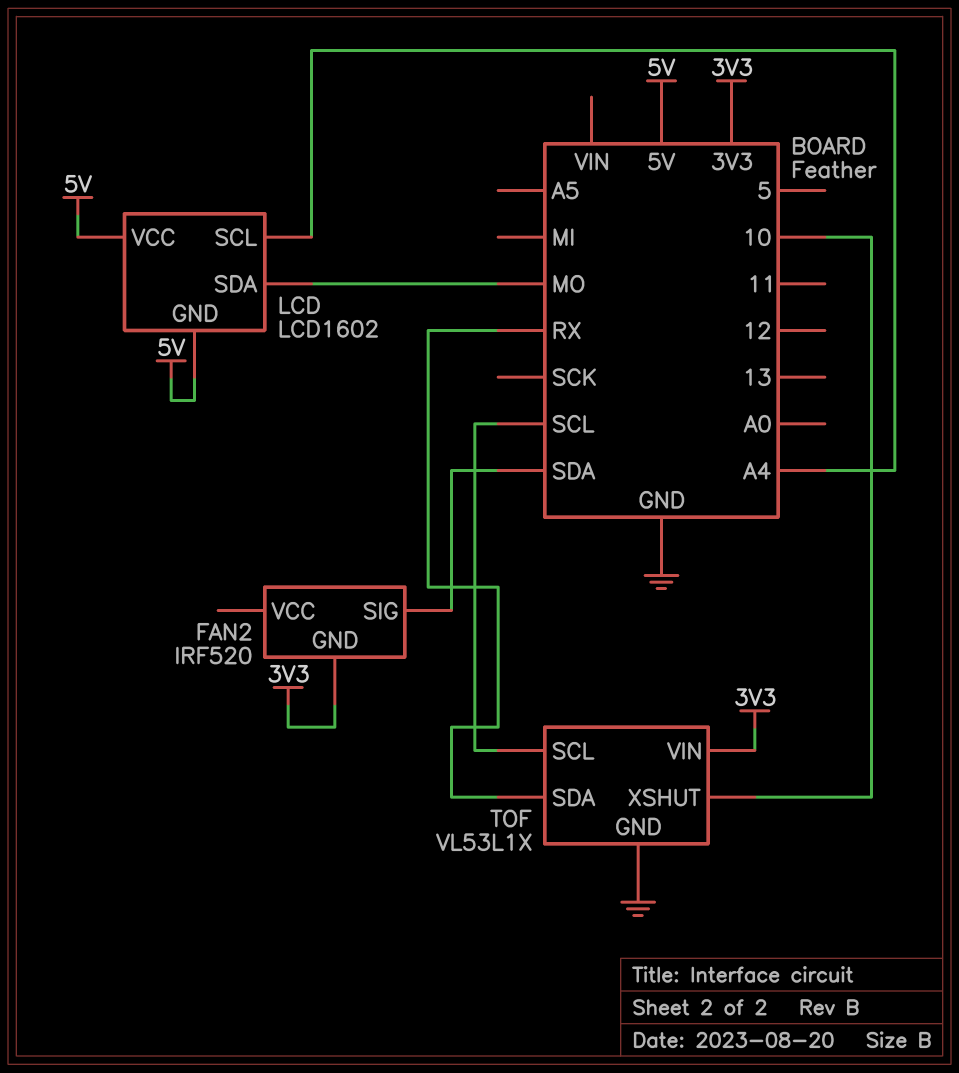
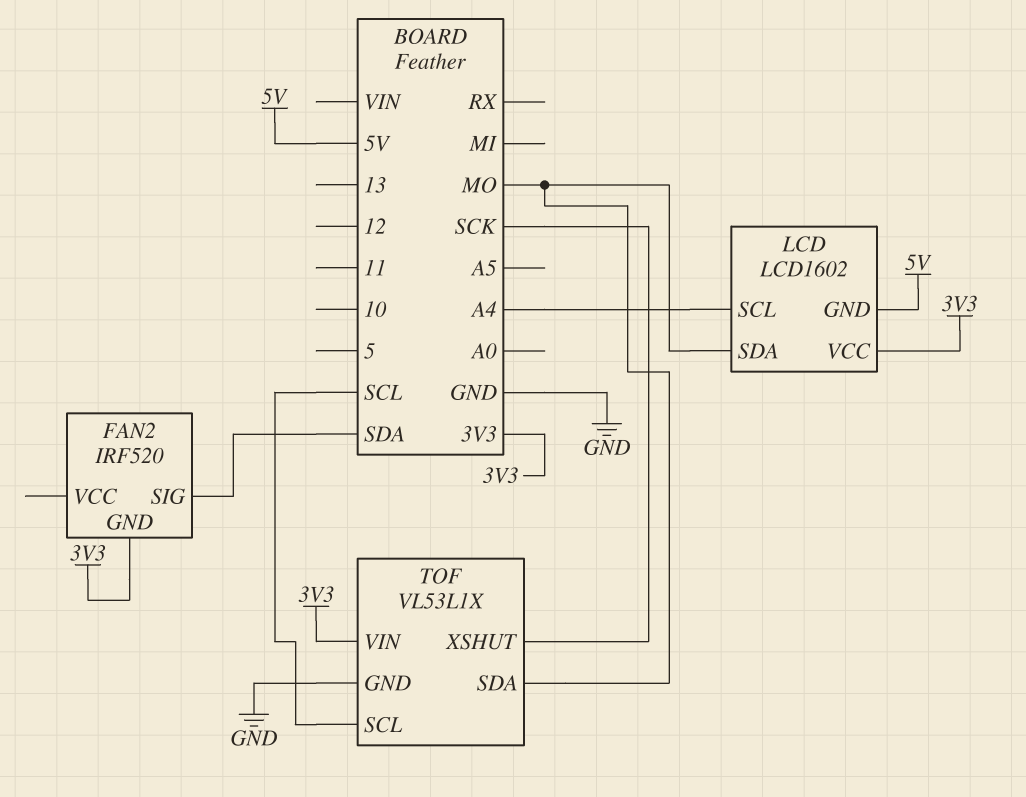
LCD pin VCC: 5V -> 3V3
TOF pin SDA: RX -> MO
TOF pin XSHUT: 10 -> SCK

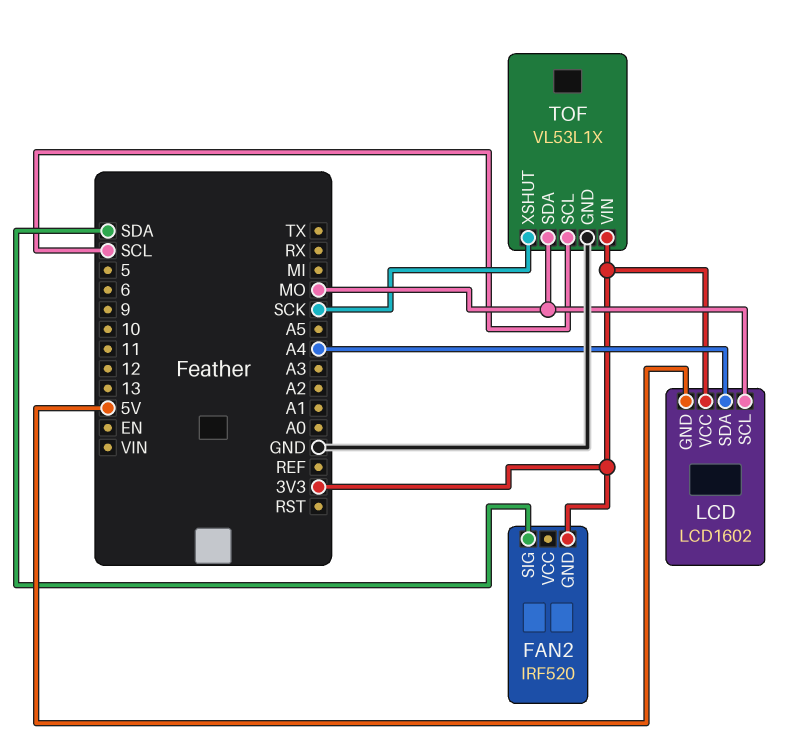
LCD pin SCL: A4 -> MO
LCD pin SDA: MO -> A4

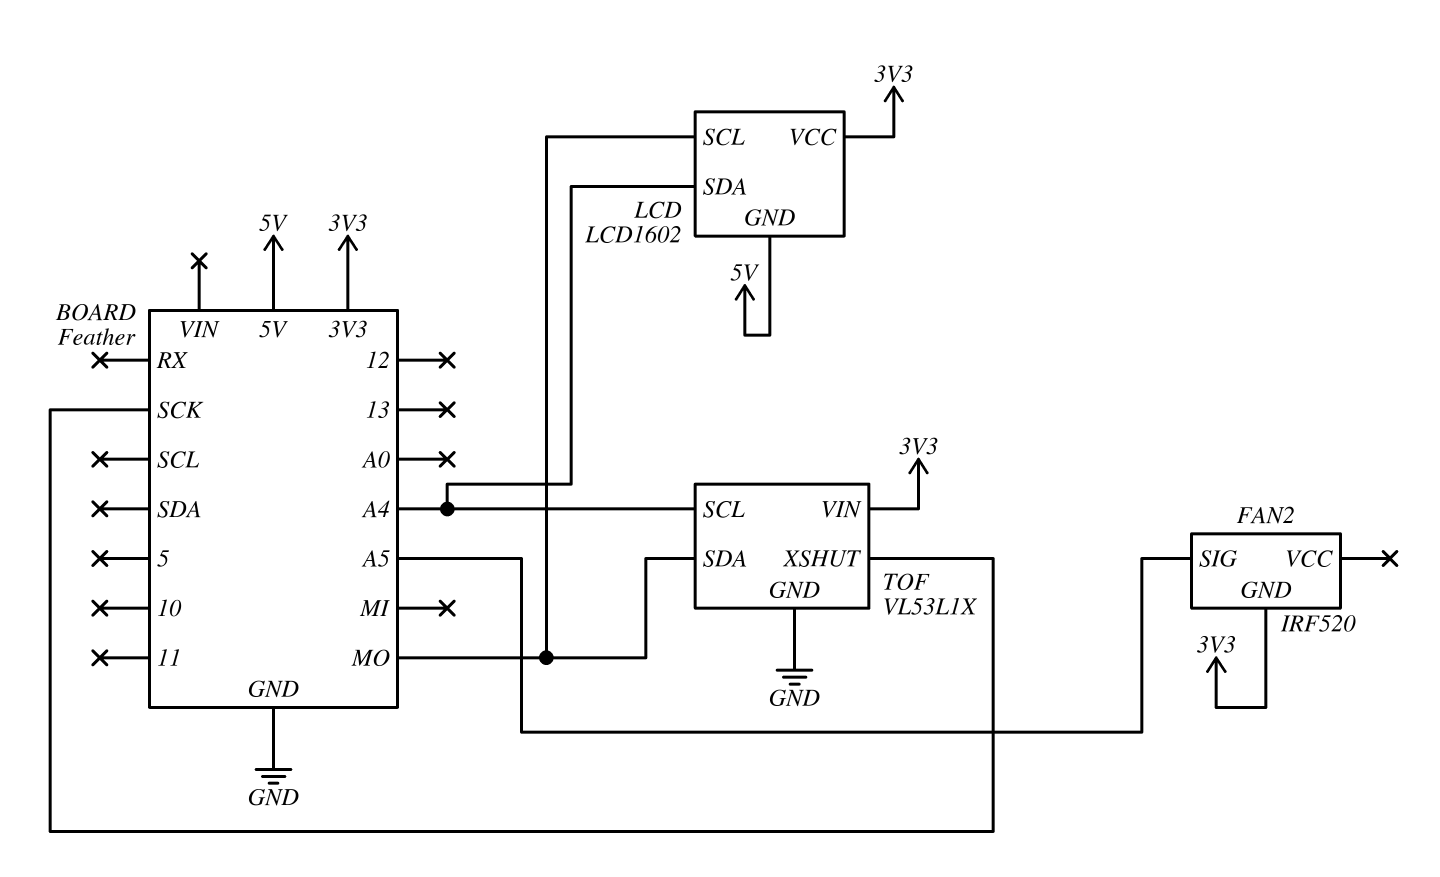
FAN2 pin SIG: SDA -> A5
TOF pin SCL: SCL -> A4

